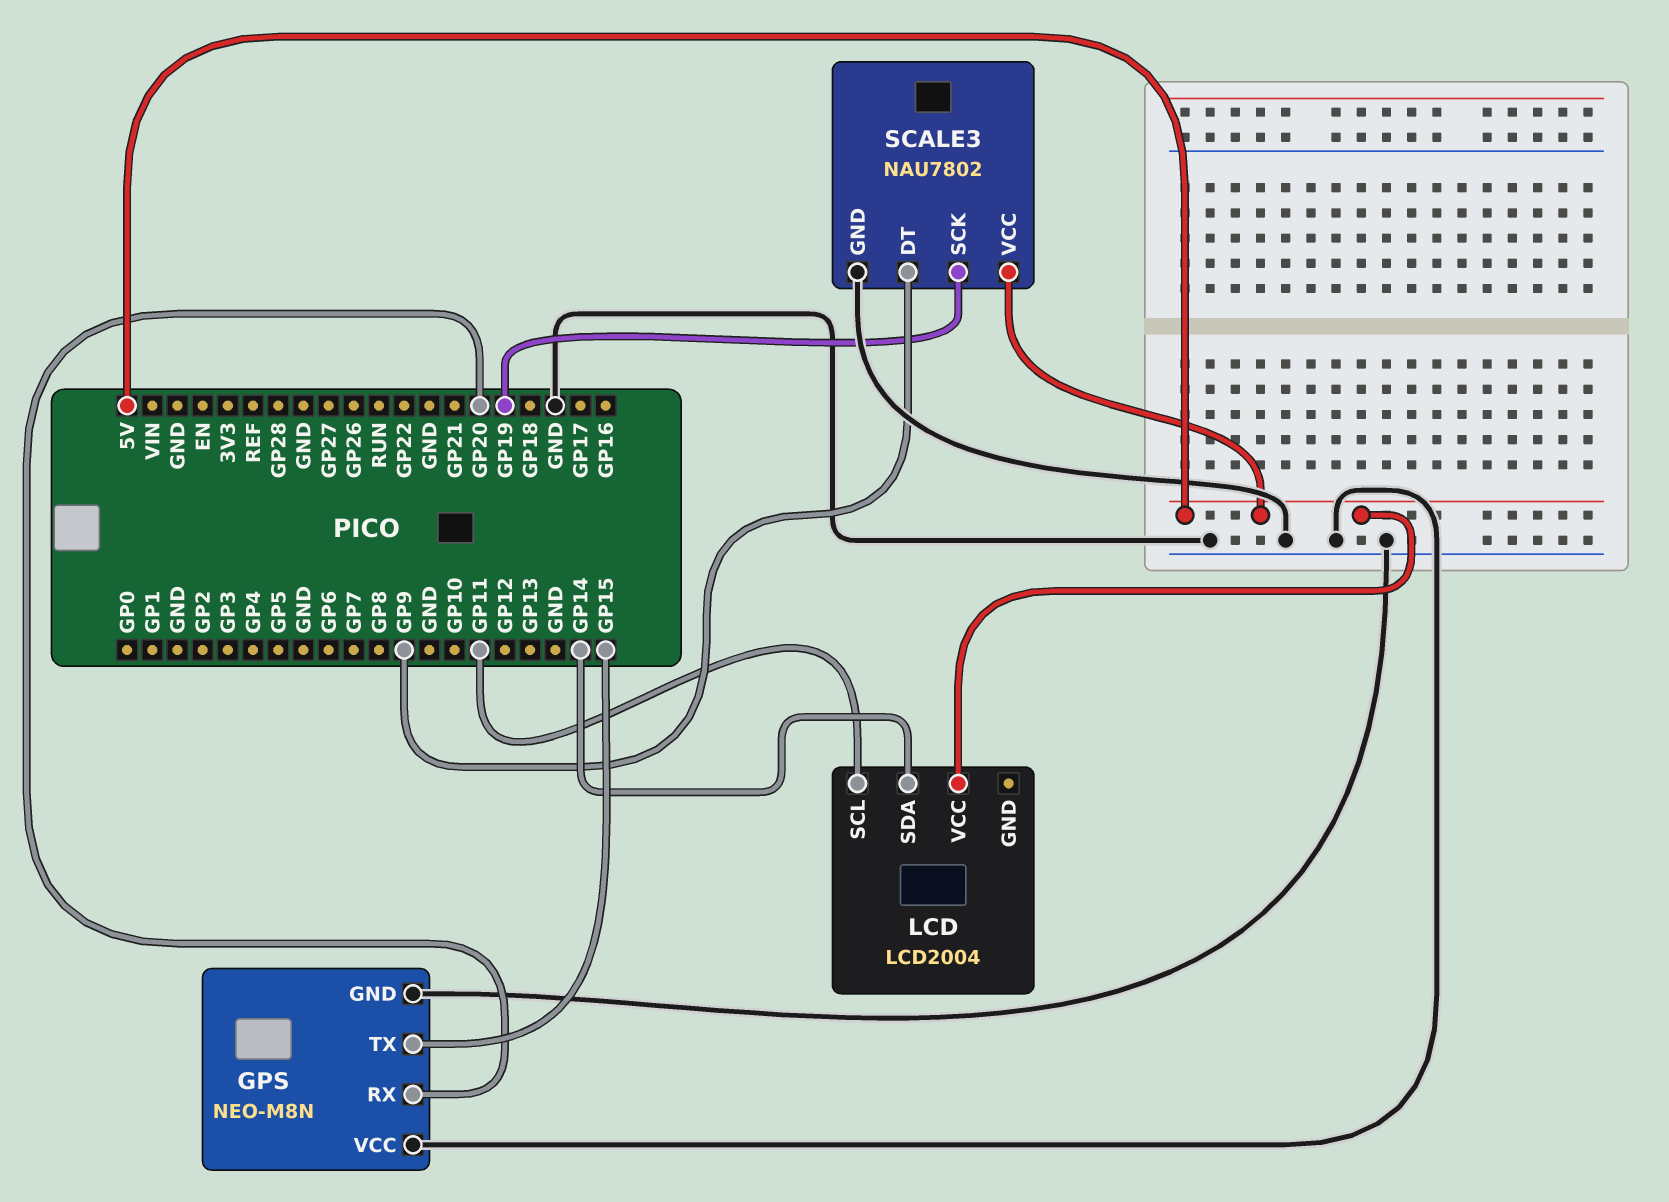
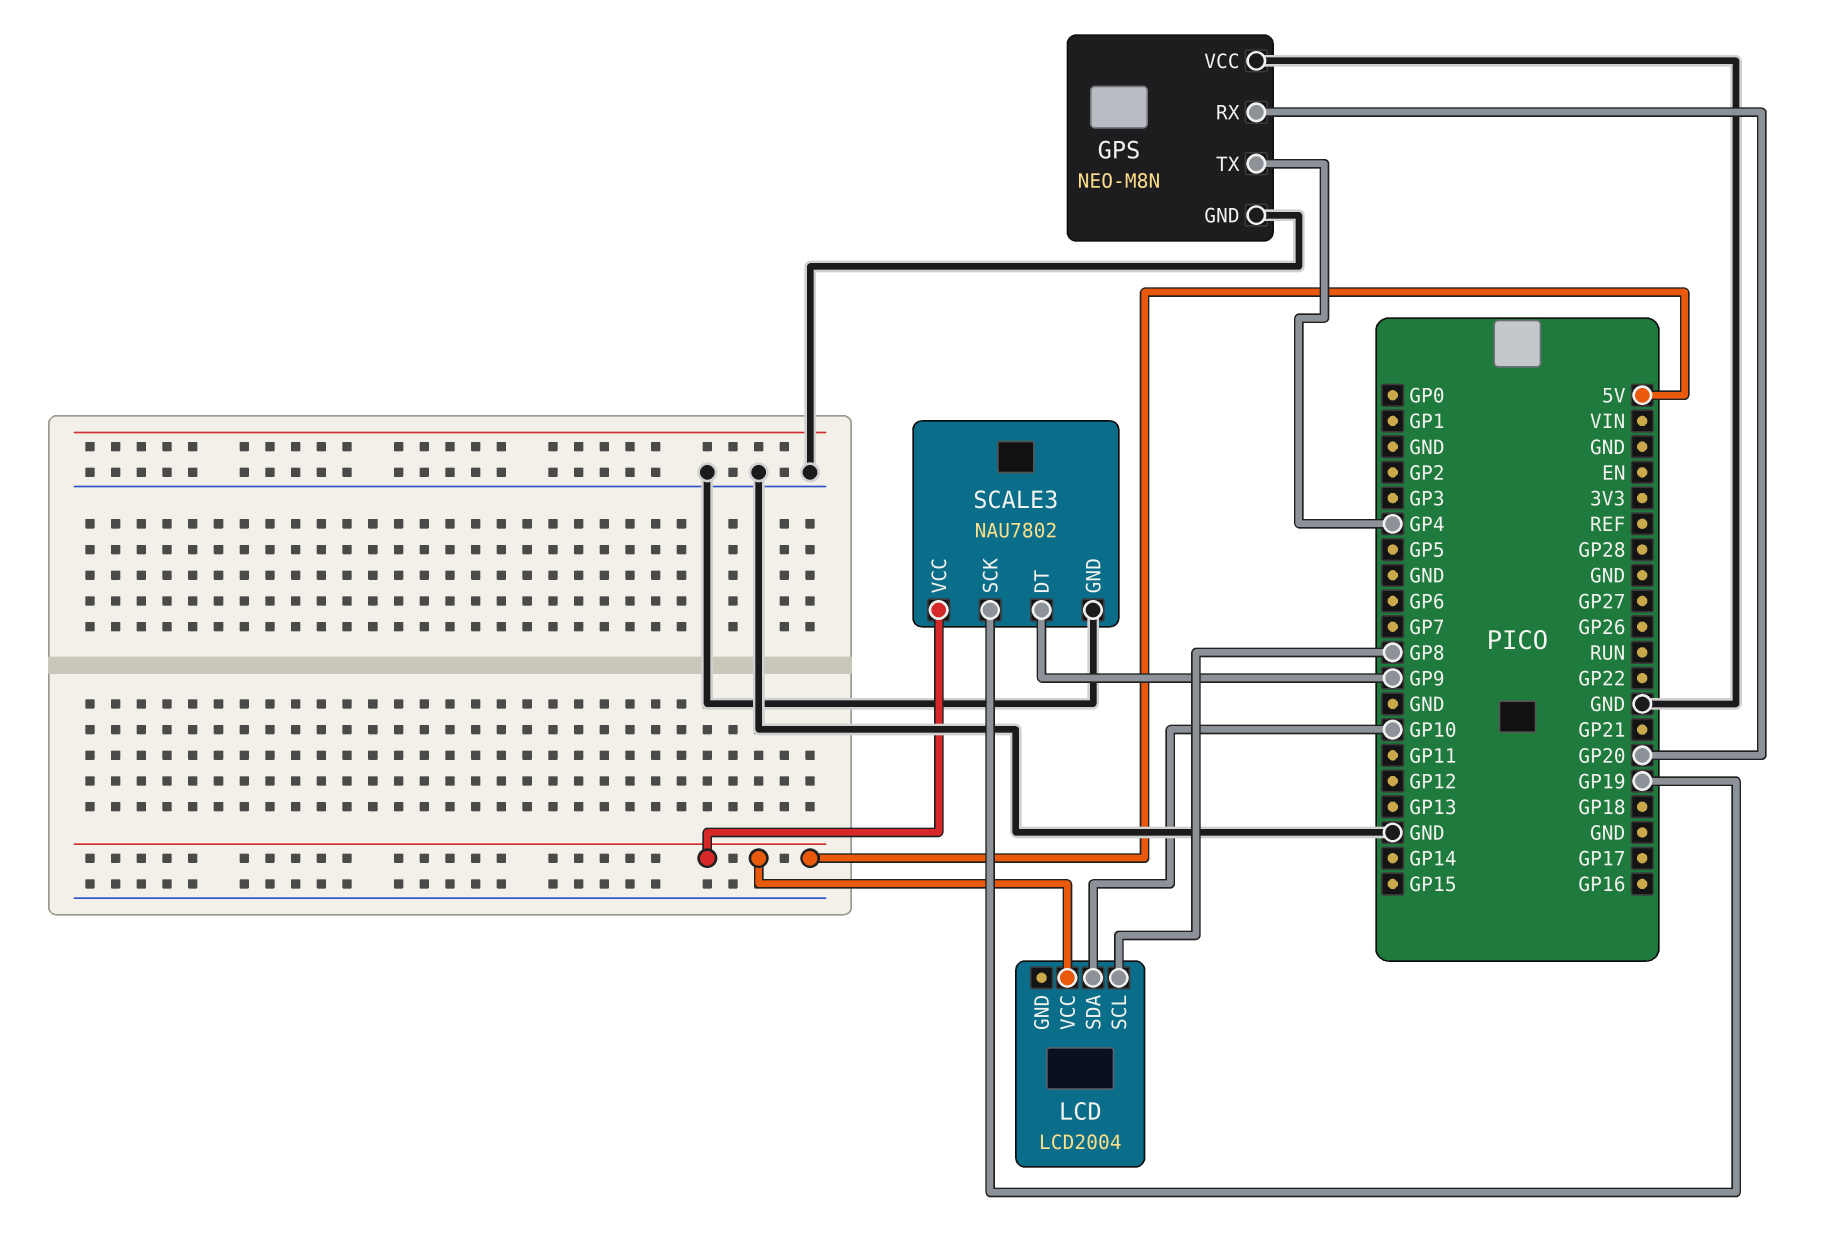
GPS pin TX: GP15 -> GP4
LCD pin SCL: GP11 -> GP8
LCD pin SDA: GP14 -> GP10

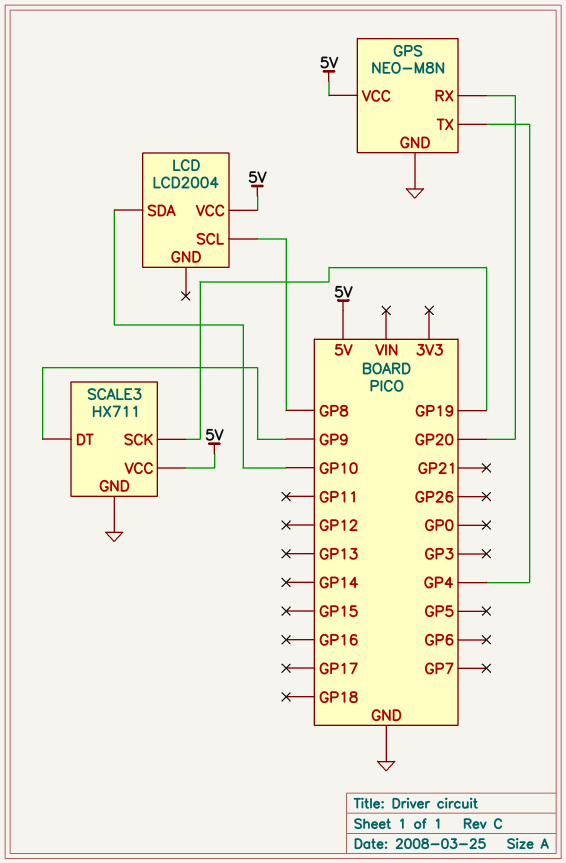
GPS pin VCC: GND -> 5V
SCALE3: NAU7802 -> HX711

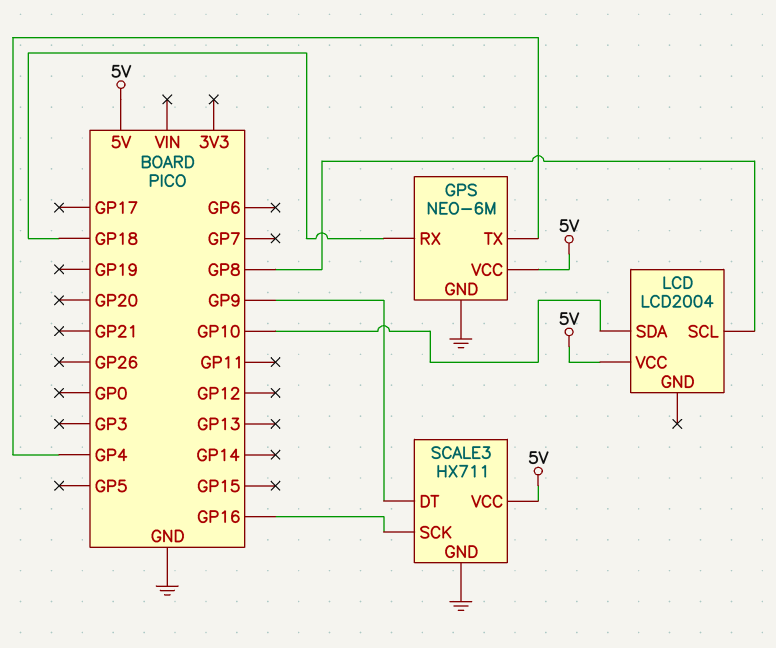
GPS: NEO-M8N -> NEO-6M
GPS pin RX: GP20 -> GP18
SCALE3 pin SCK: GP19 -> GP16

